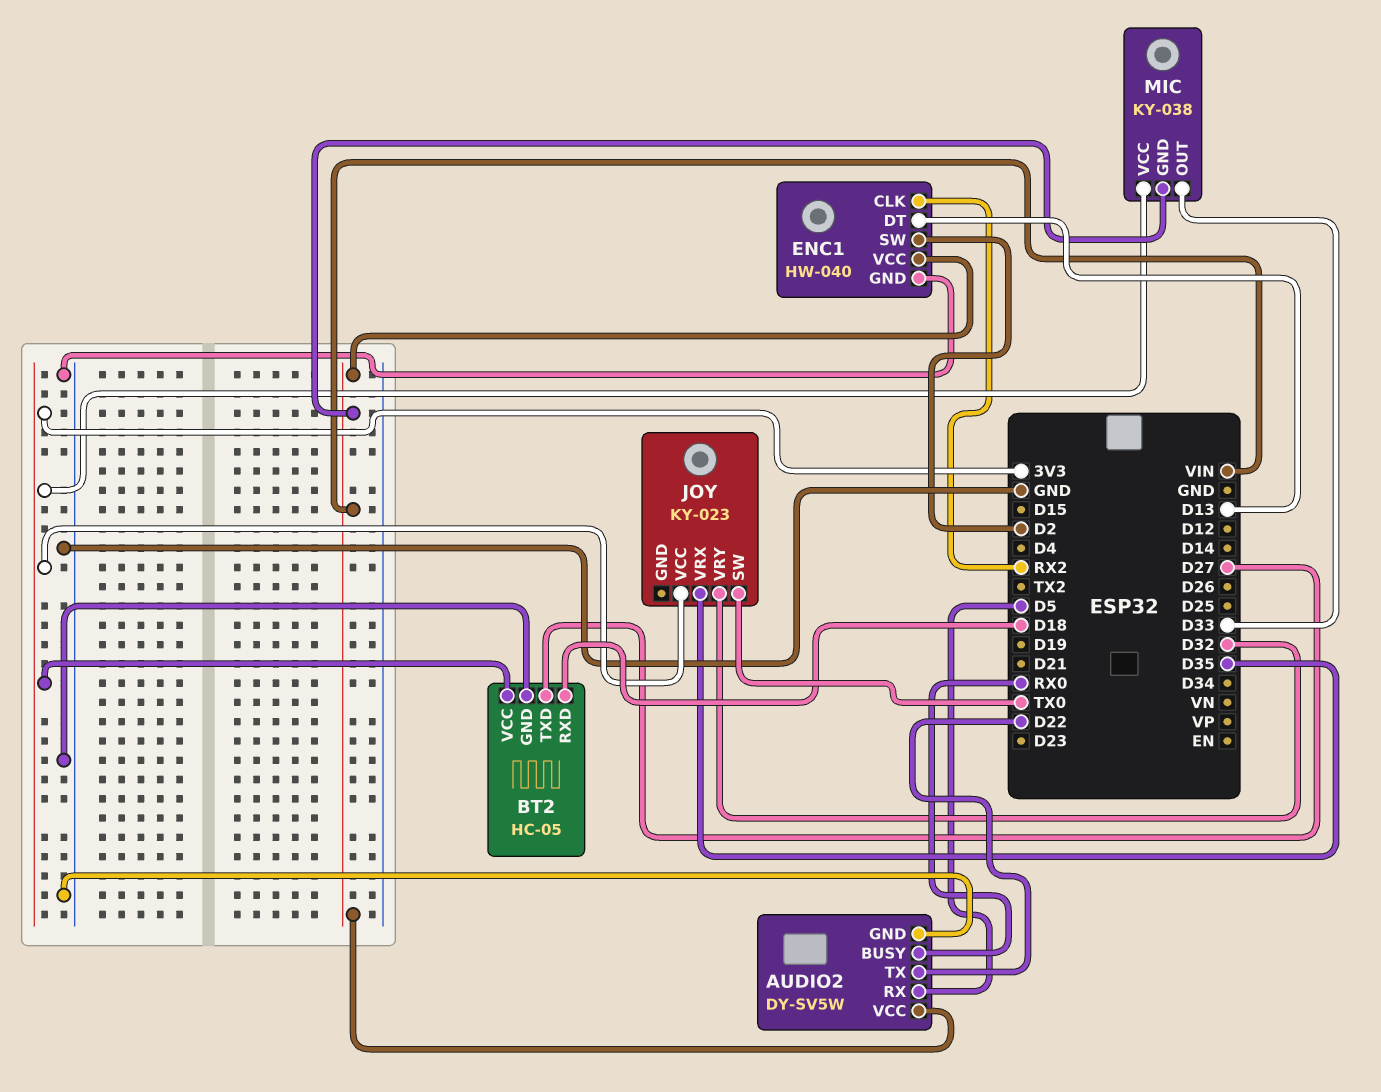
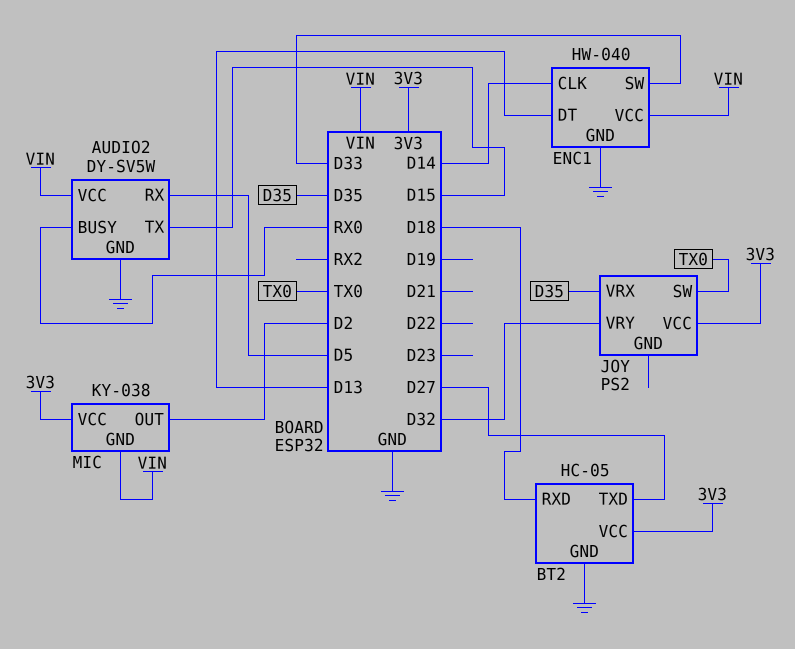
AUDIO2 pin TX: D22 -> D15
ENC1 pin CLK: RX2 -> D14
ENC1 pin SW: D2 -> D33
JOY: KY-023 -> PS2
MIC pin OUT: D33 -> D2

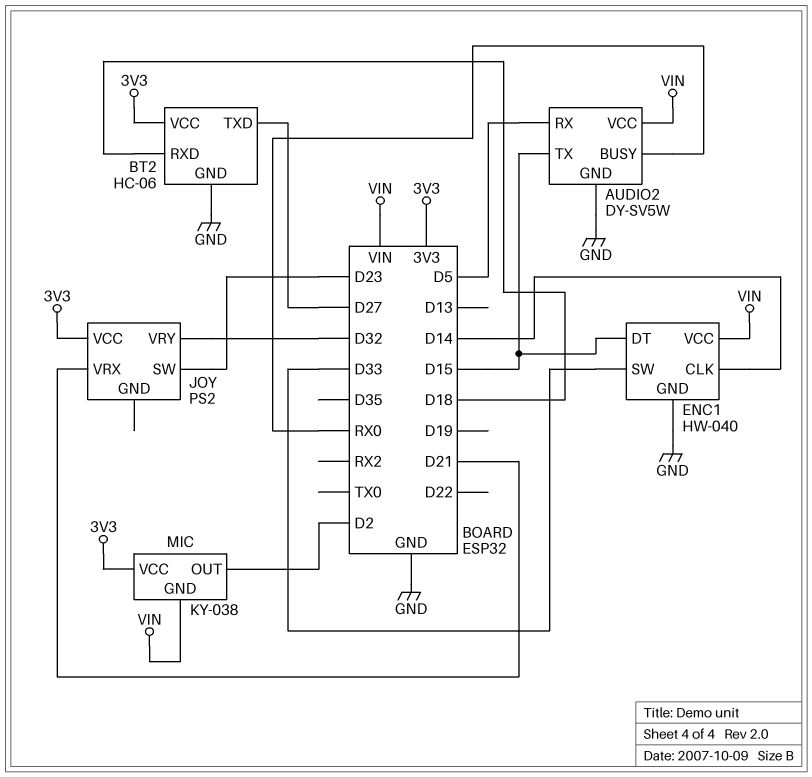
BT2: HC-05 -> HC-06
ENC1 pin DT: D13 -> D15
JOY pin SW: TX0 -> D23
JOY pin VRX: D35 -> D21

